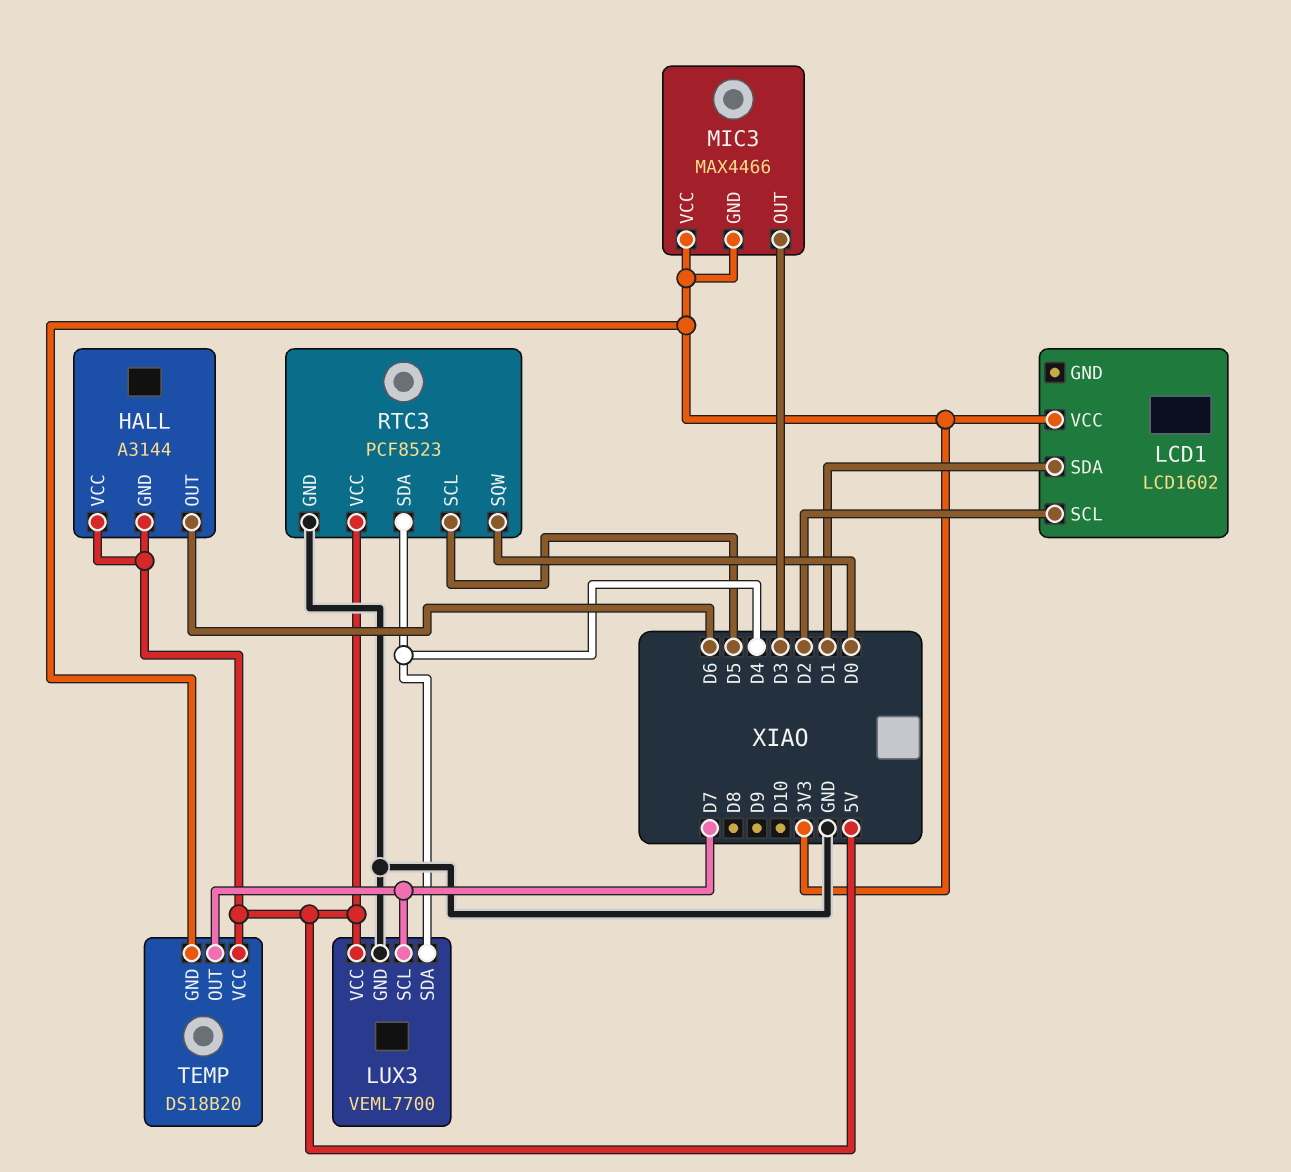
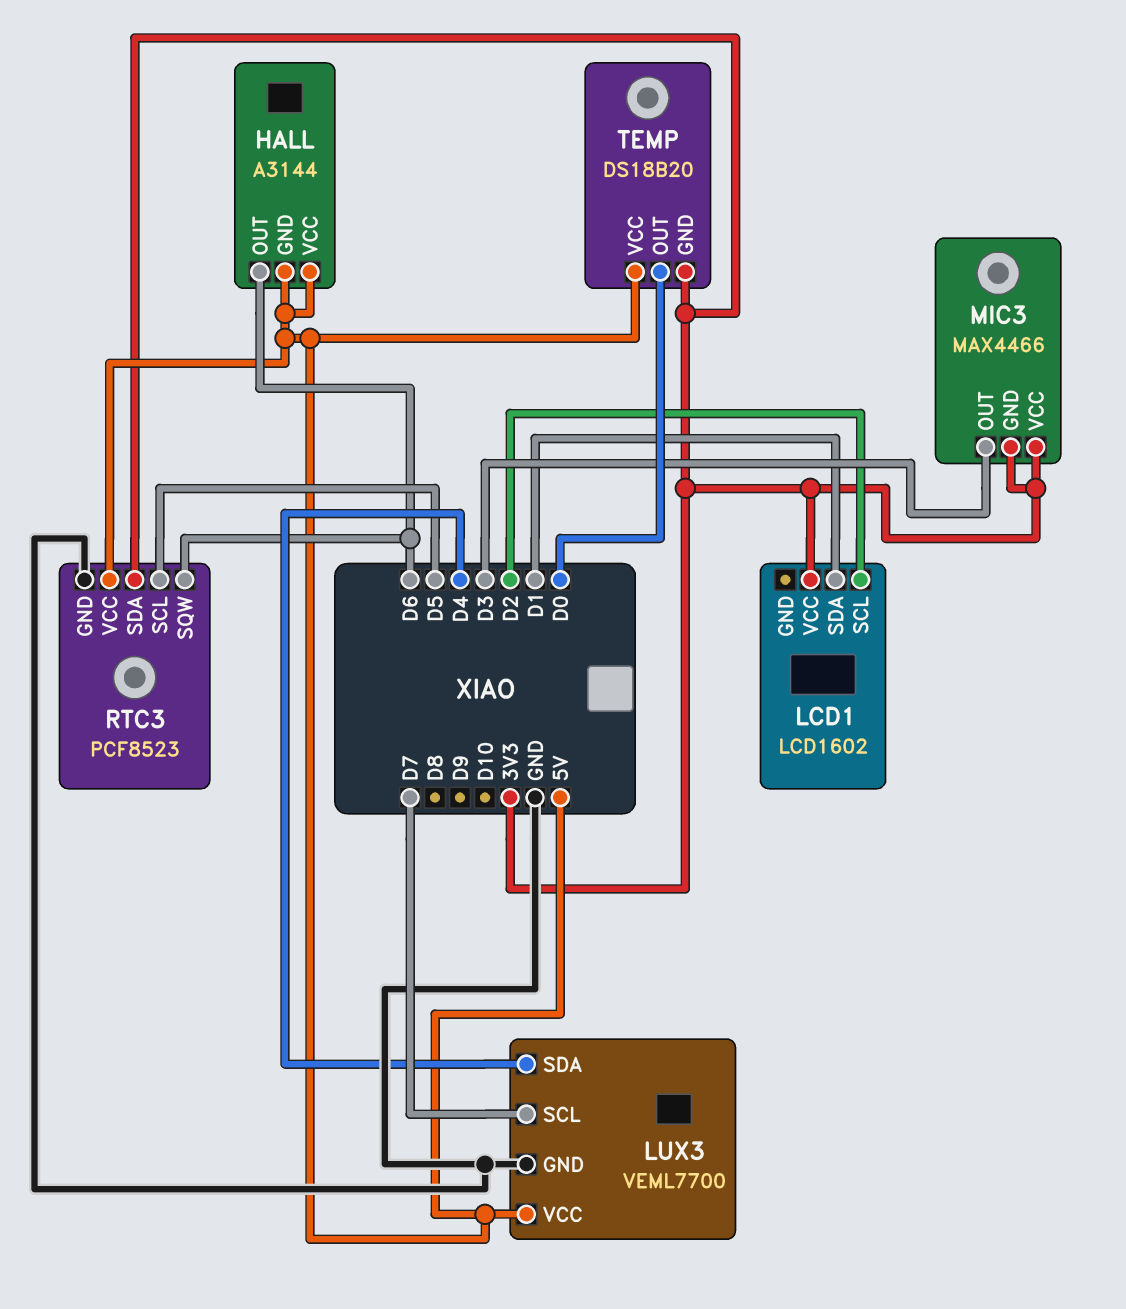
RTC3 pin SDA: D4 -> 3V3
RTC3 pin SQW: D0 -> D6
TEMP pin OUT: D7 -> D0

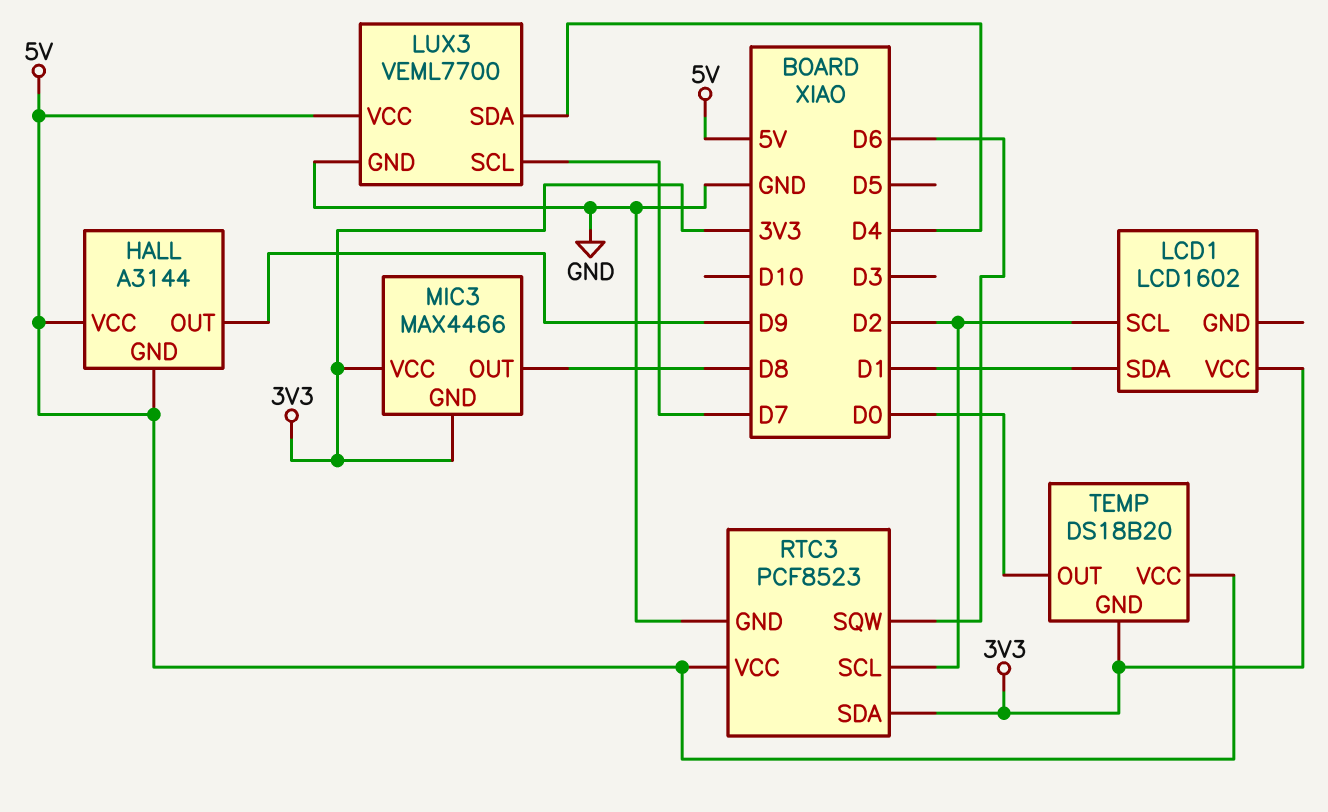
HALL pin OUT: D6 -> D9
MIC3 pin OUT: D3 -> D8
RTC3 pin SCL: D5 -> D2

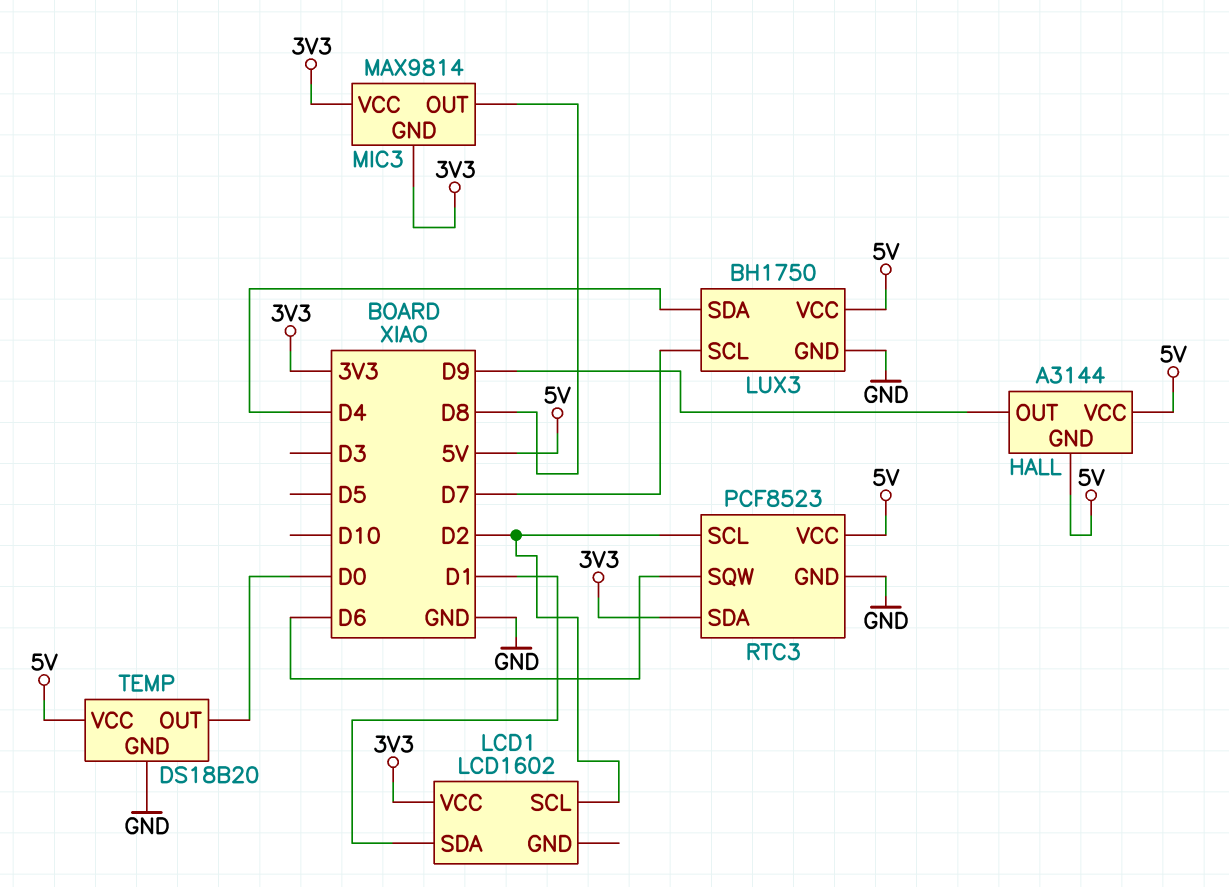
LUX3: VEML7700 -> BH1750
MIC3: MAX4466 -> MAX9814
TEMP pin GND: 3V3 -> GND

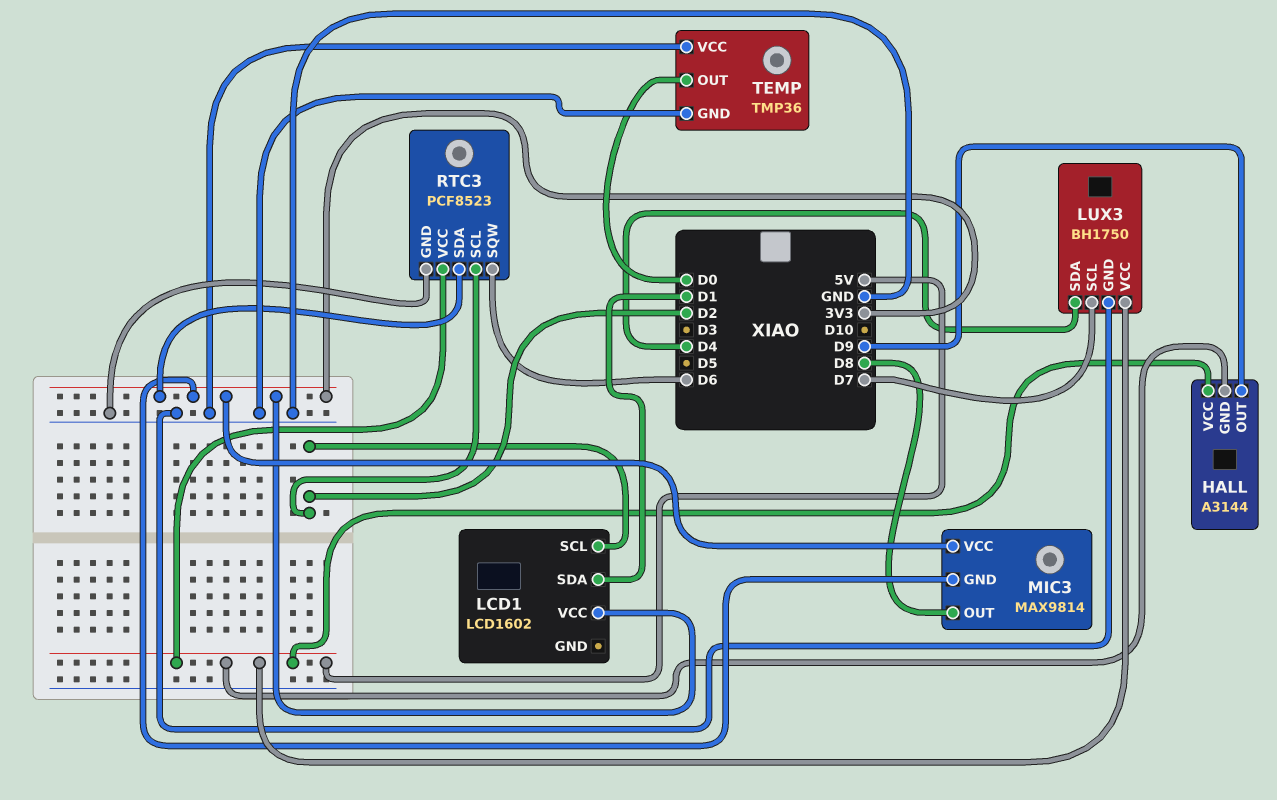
TEMP: DS18B20 -> TMP36
TEMP pin VCC: 5V -> GND

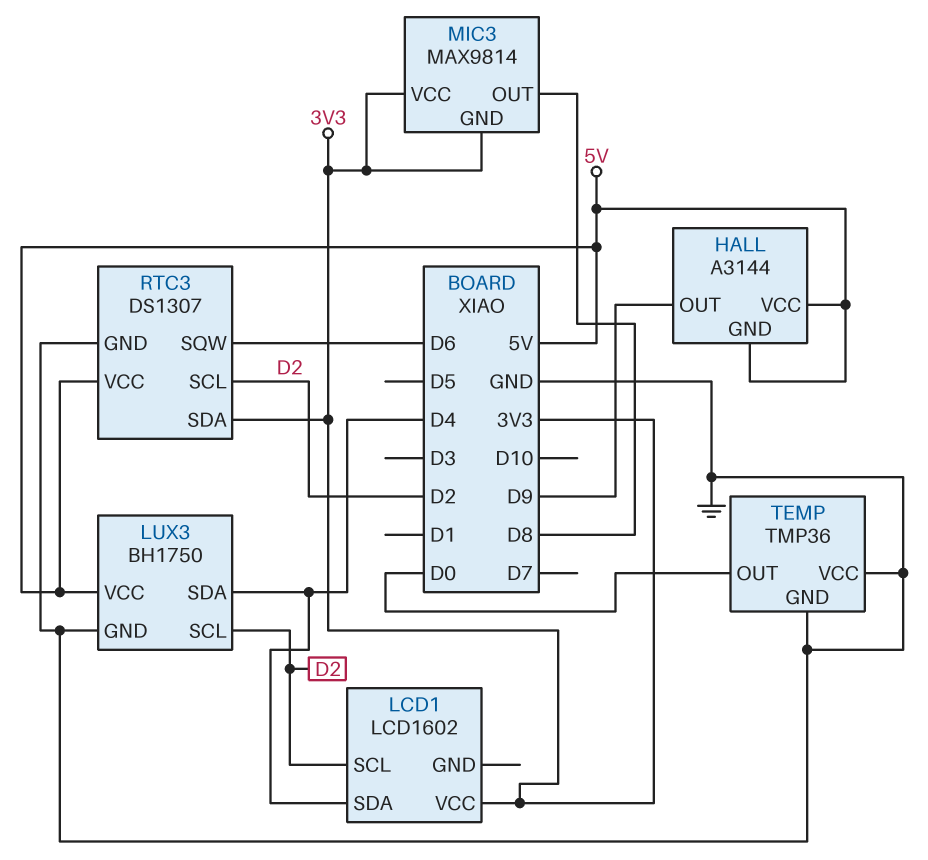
LCD1 pin SDA: D1 -> D4
LUX3 pin SCL: D7 -> D2
RTC3: PCF8523 -> DS1307

